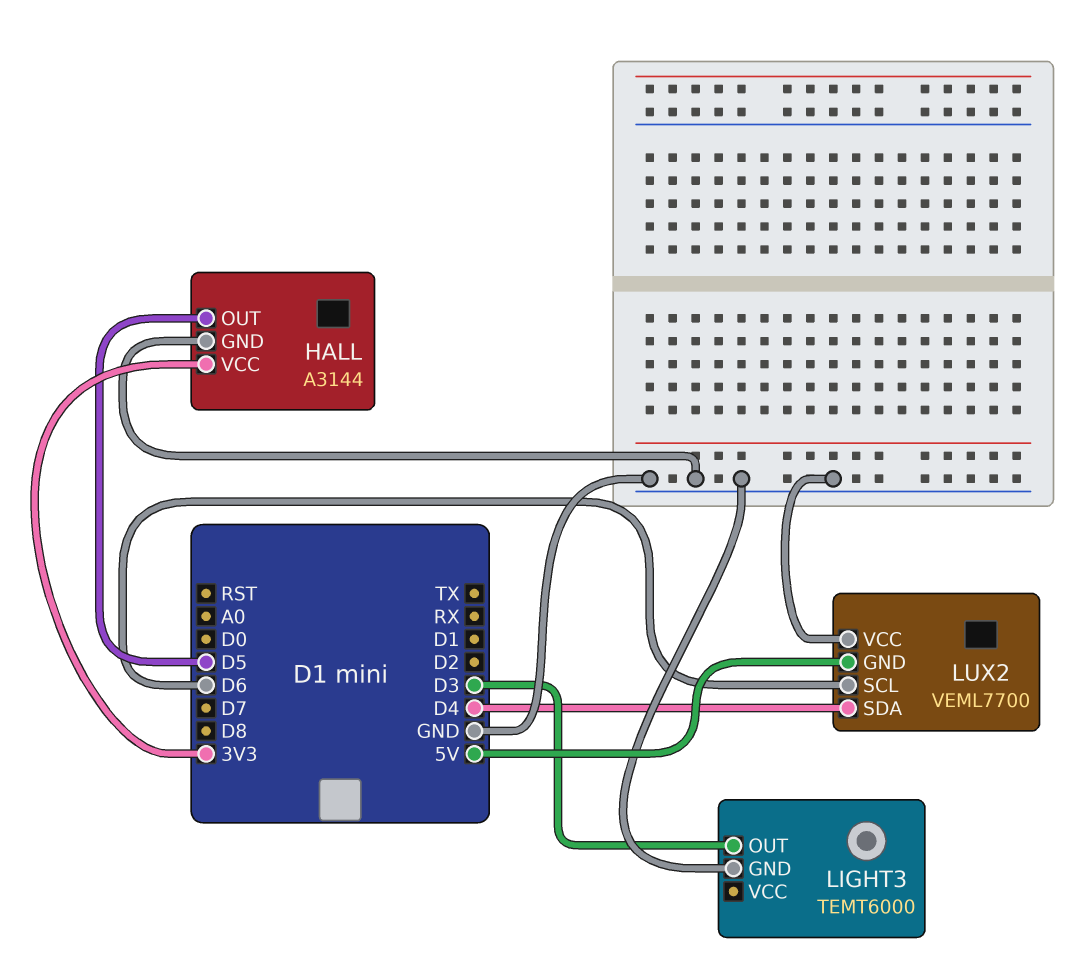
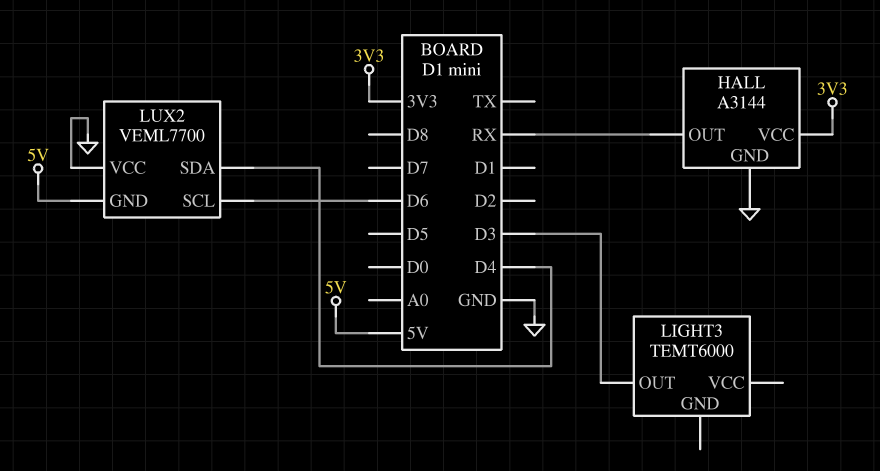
HALL pin OUT: D5 -> RX
LIGHT3 pin GND: GND -> none

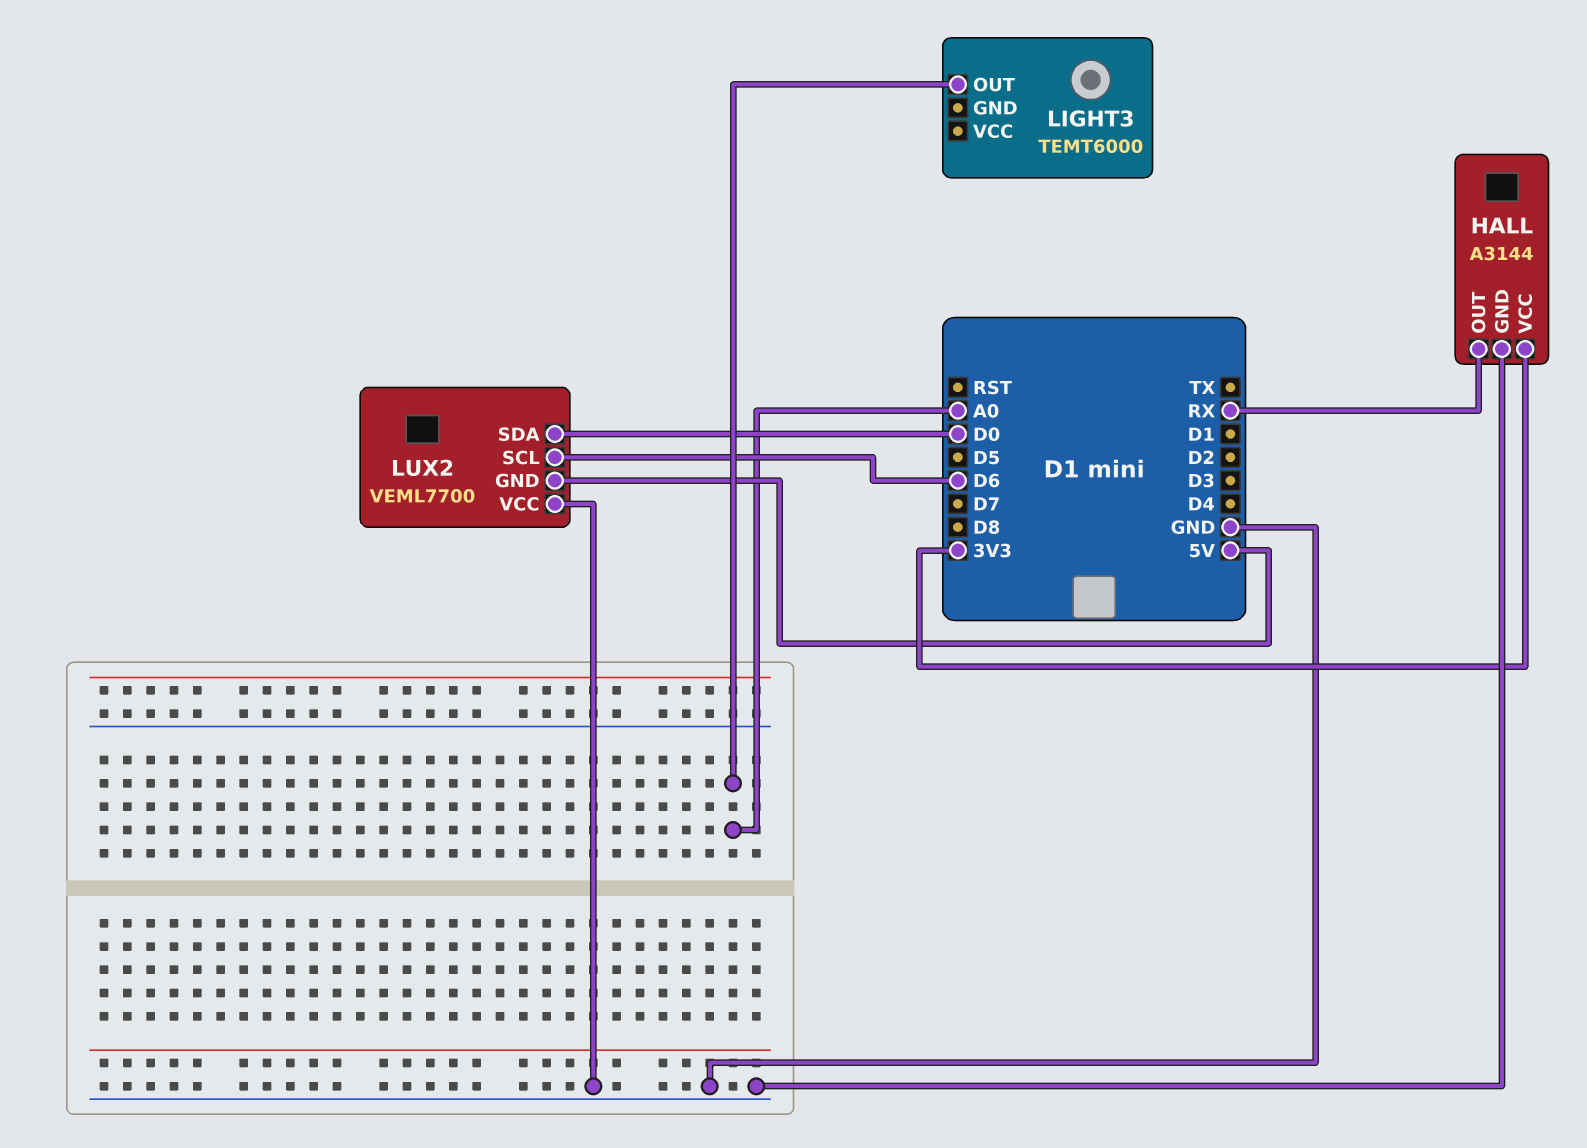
LIGHT3 pin OUT: D3 -> A0
LUX2 pin SDA: D4 -> D0

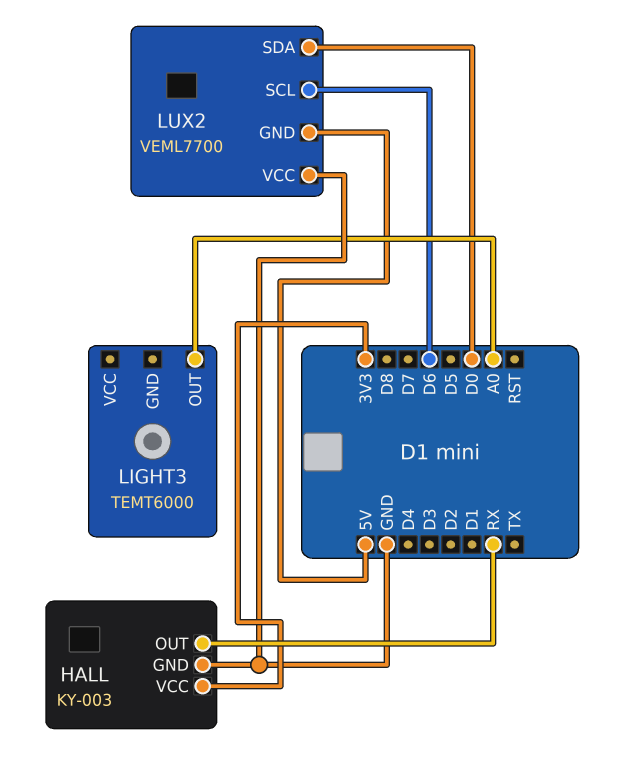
HALL: A3144 -> KY-003

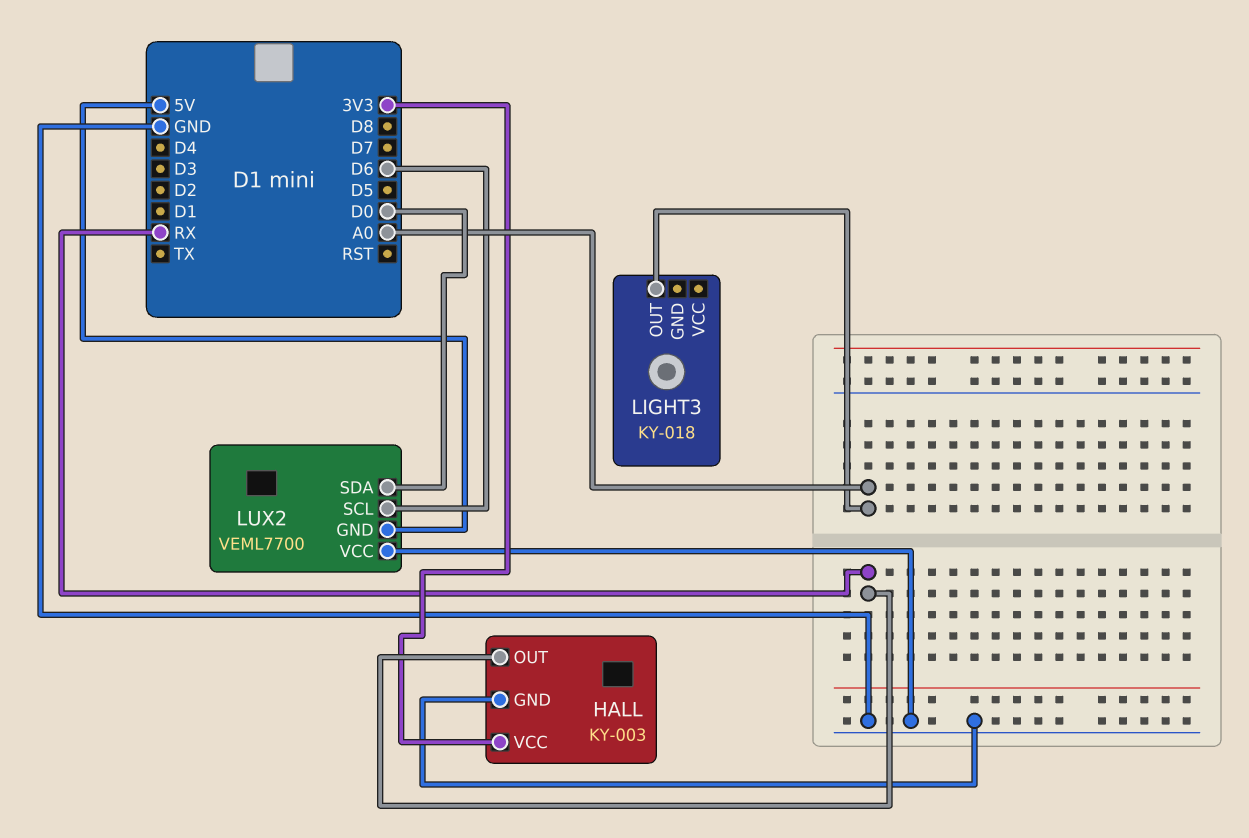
LIGHT3: TEMT6000 -> KY-018

